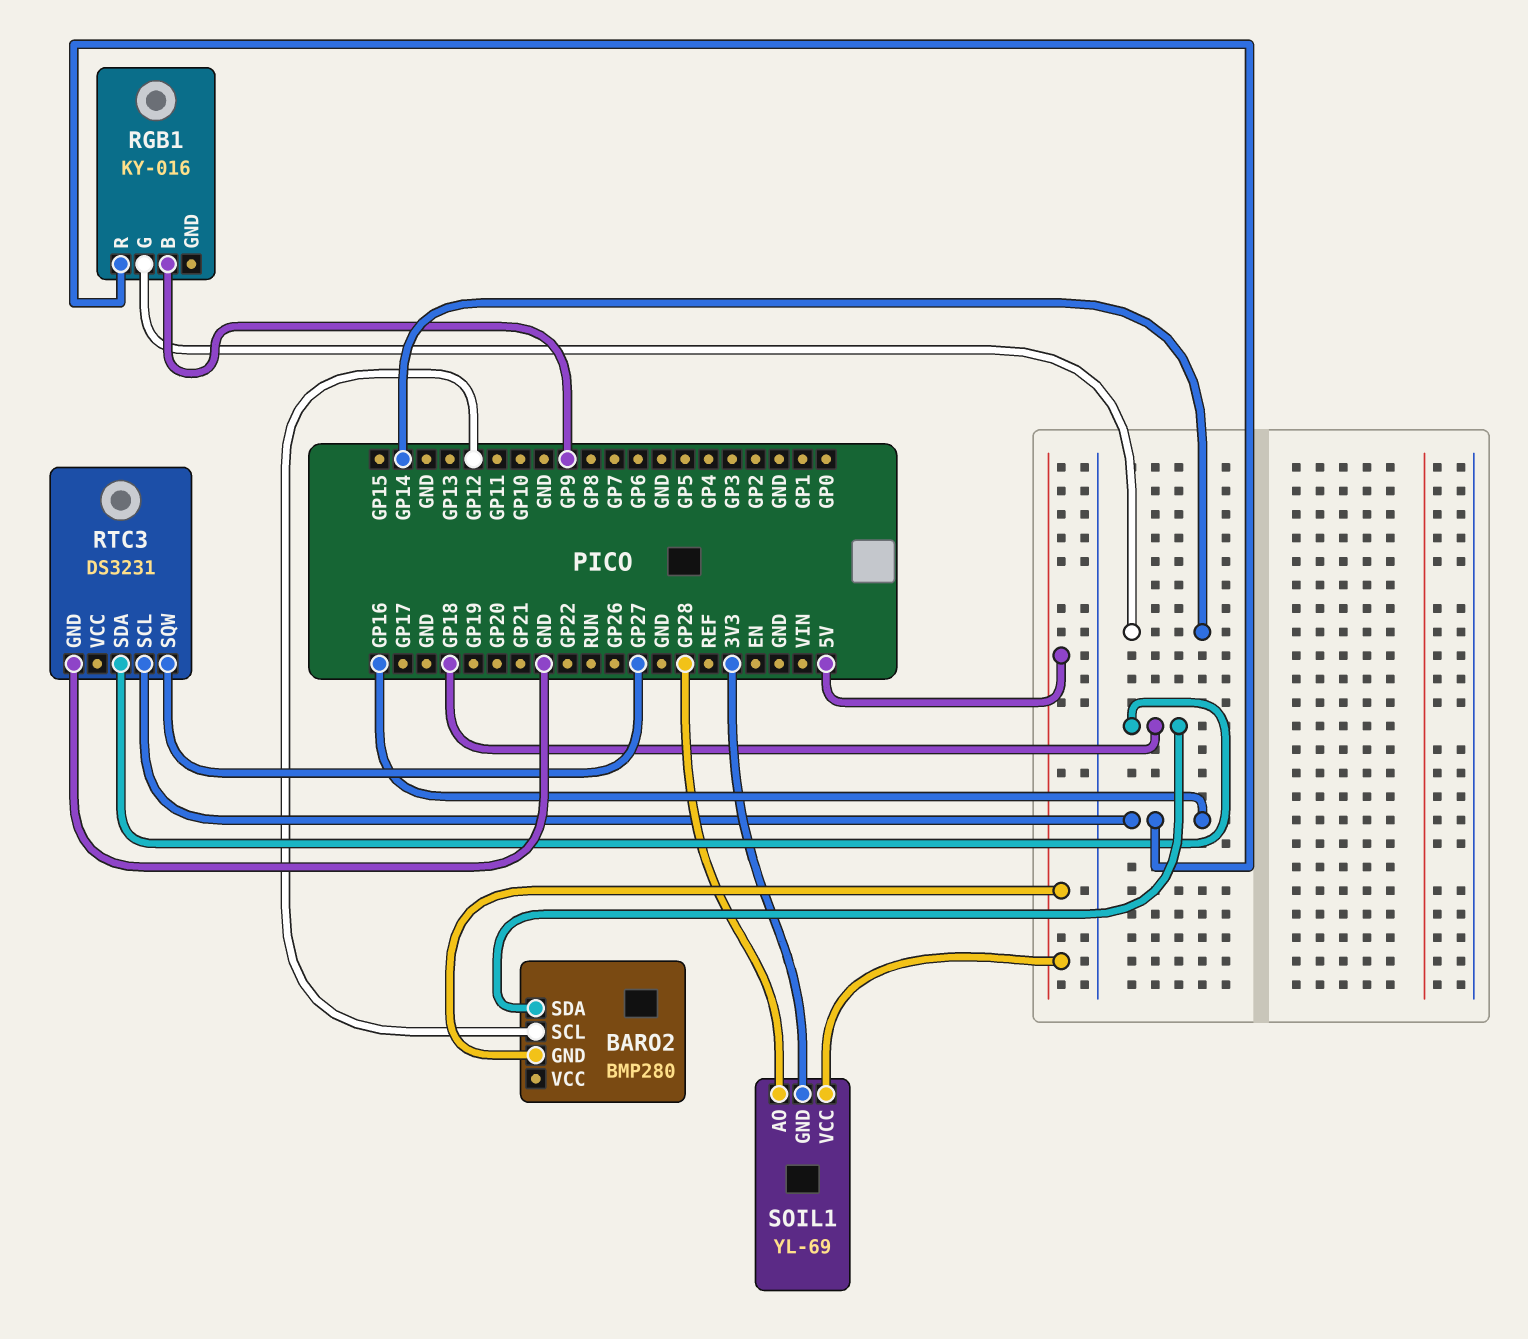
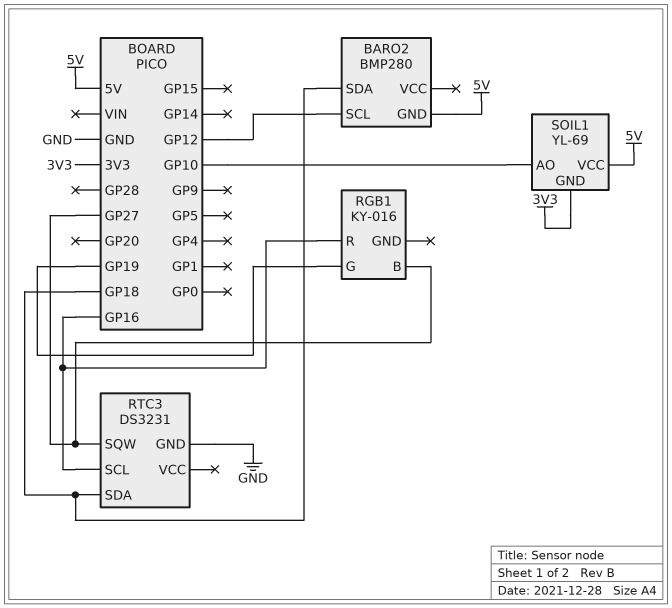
RGB1 pin B: GP9 -> GP27
RGB1 pin G: GP14 -> GP19
SOIL1 pin AO: GP28 -> GP10

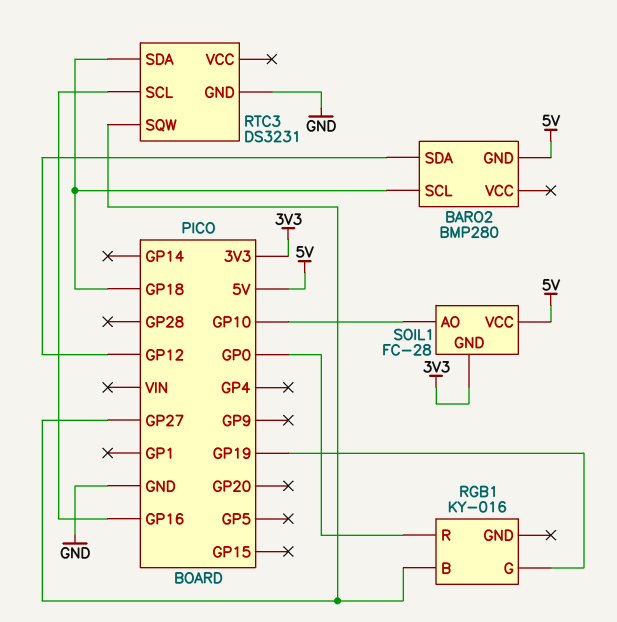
BARO2 pin SCL: GP12 -> GP18
BARO2 pin SDA: GP18 -> GP12
RGB1 pin R: GP16 -> GP0
SOIL1: YL-69 -> FC-28

